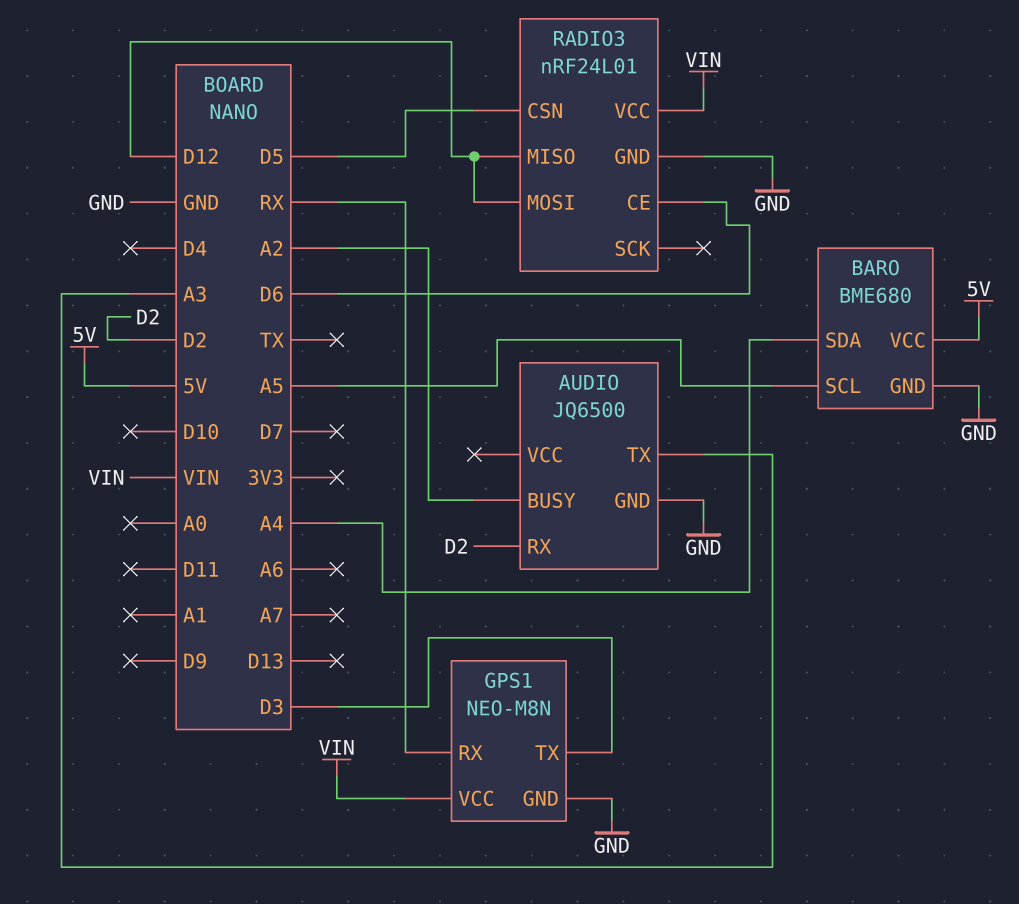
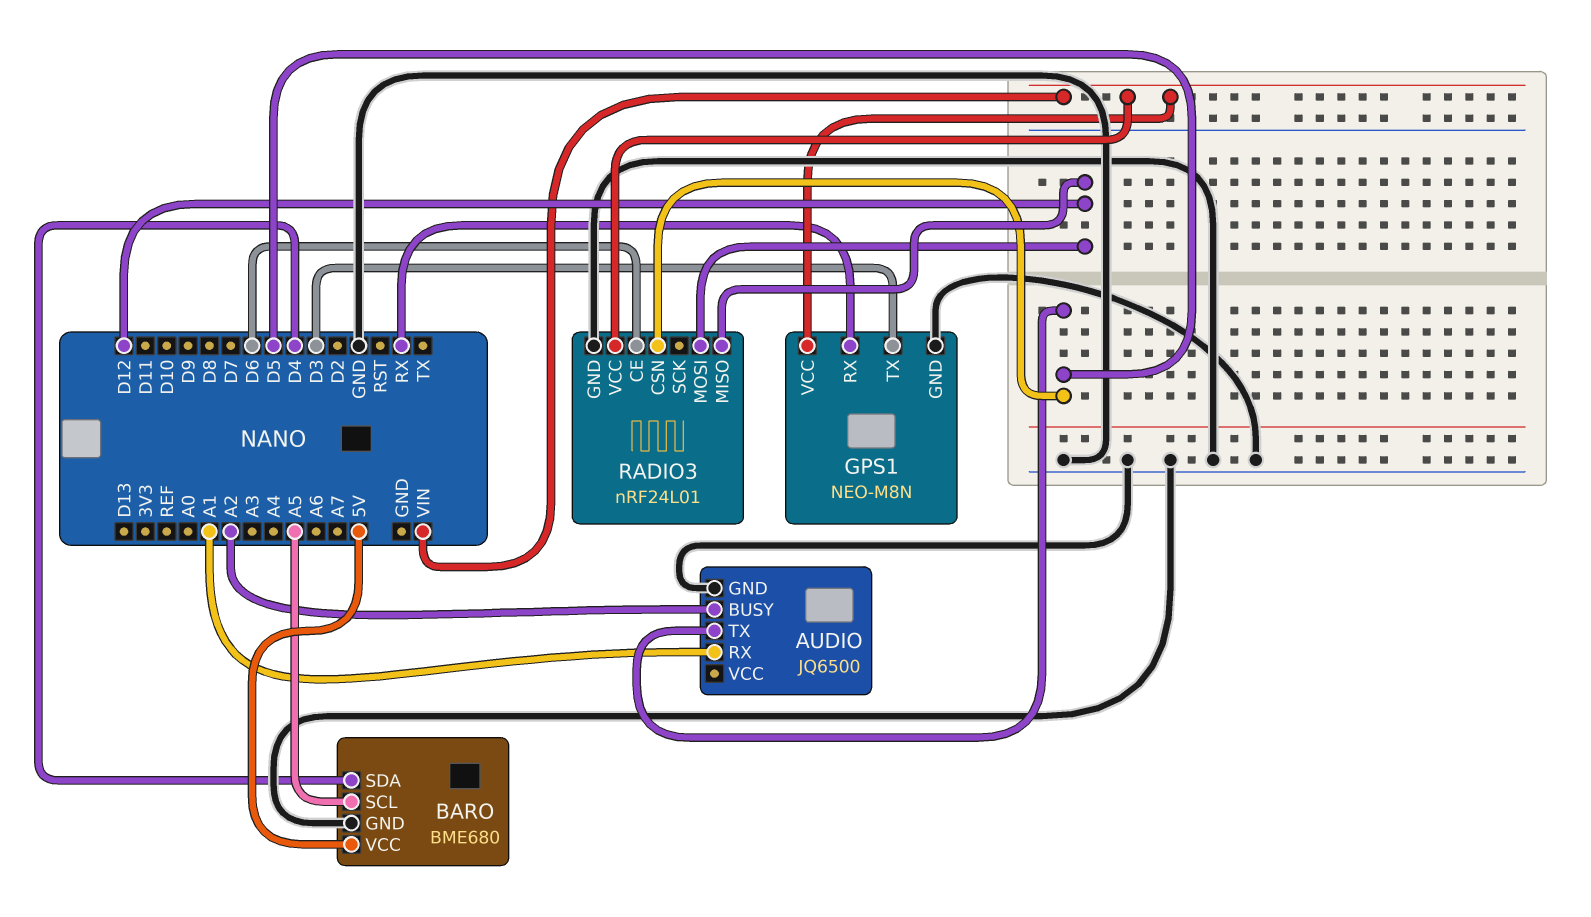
AUDIO pin RX: D2 -> A1
AUDIO pin TX: A3 -> D5
BARO pin SDA: A4 -> D4

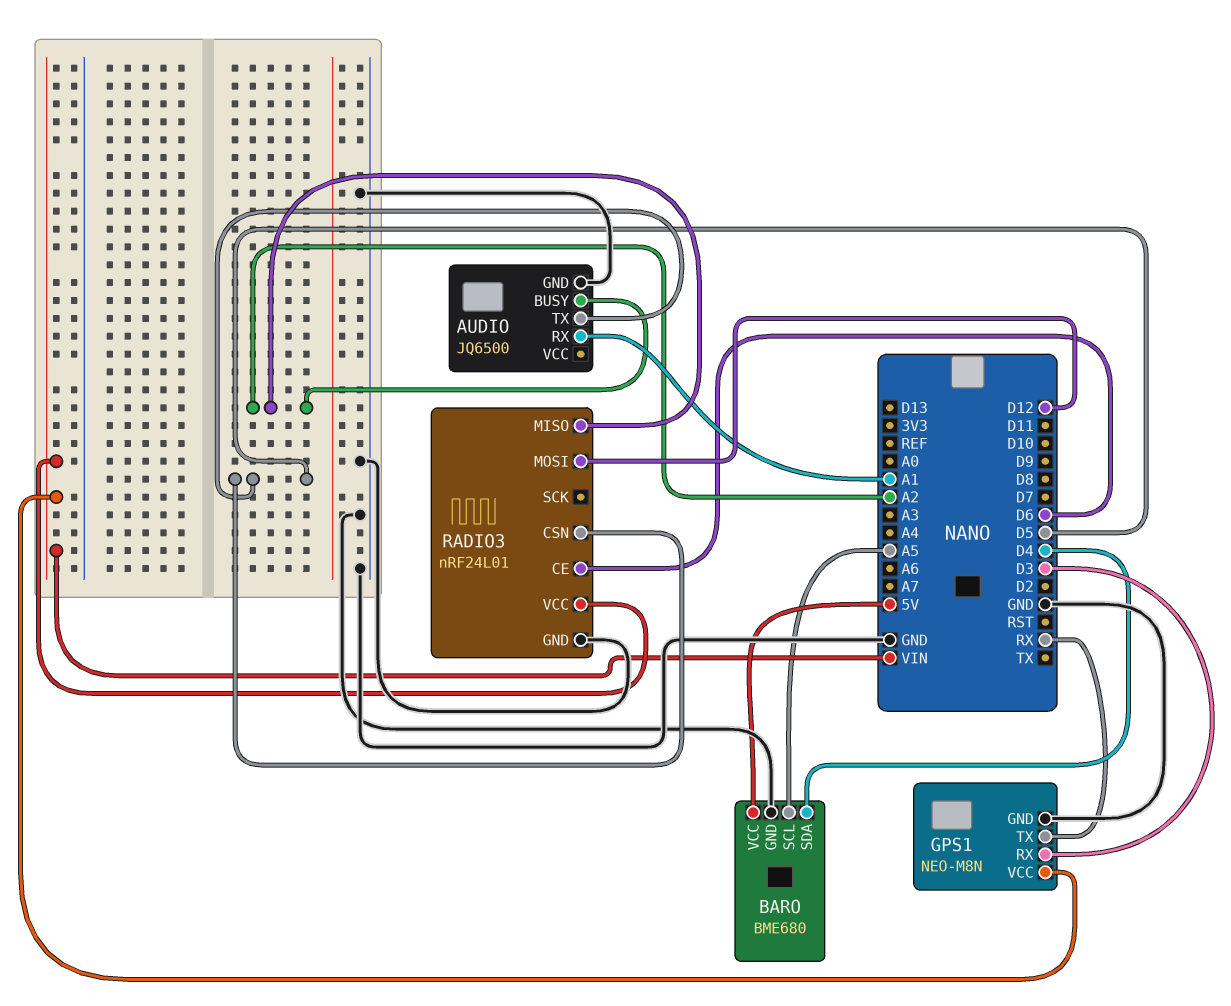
GPS1 pin RX: RX -> D3
GPS1 pin TX: D3 -> RX
RADIO3 pin MISO: D12 -> A2

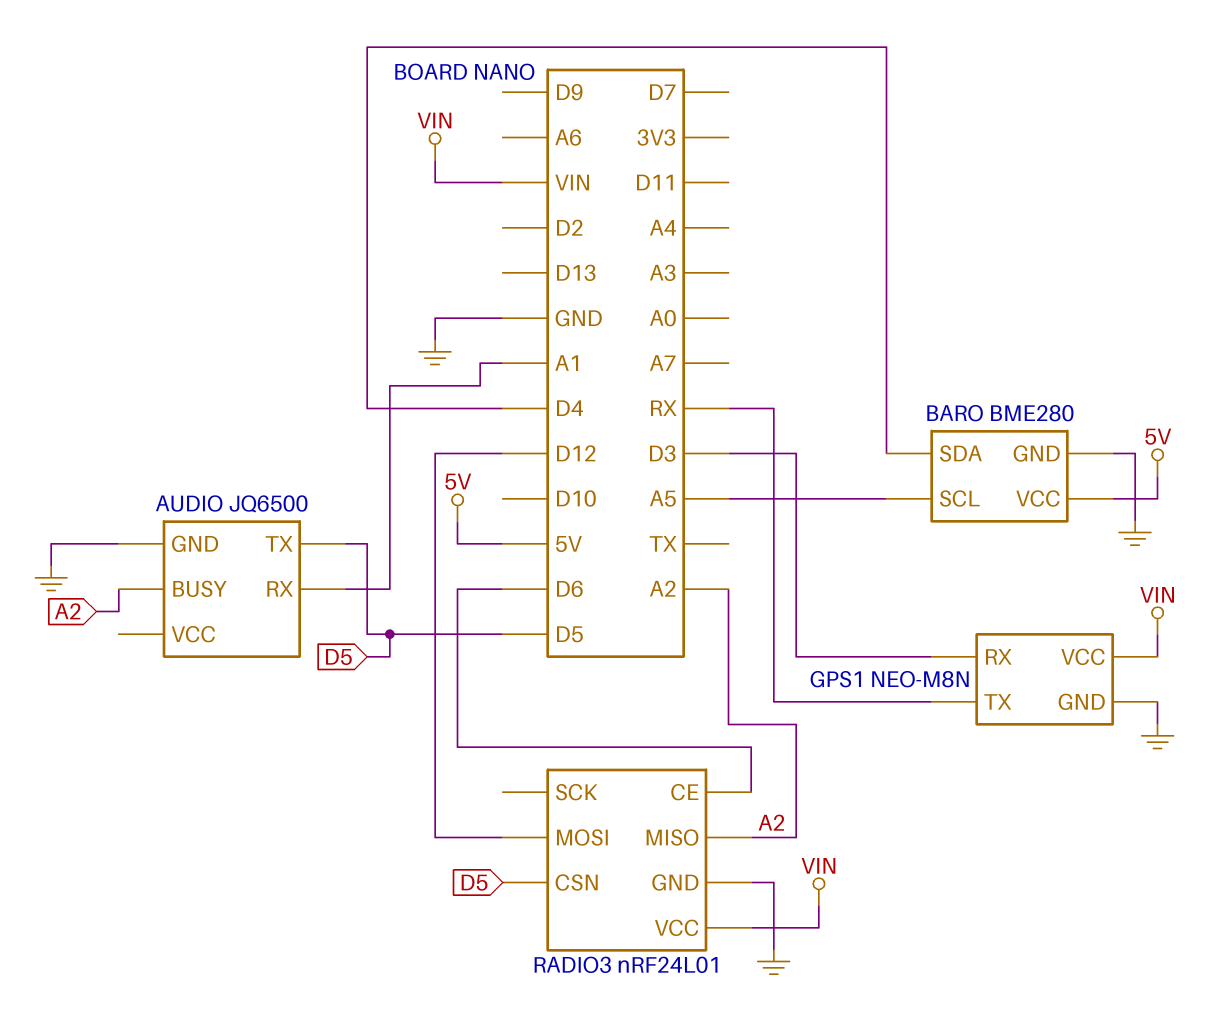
BARO: BME680 -> BME280

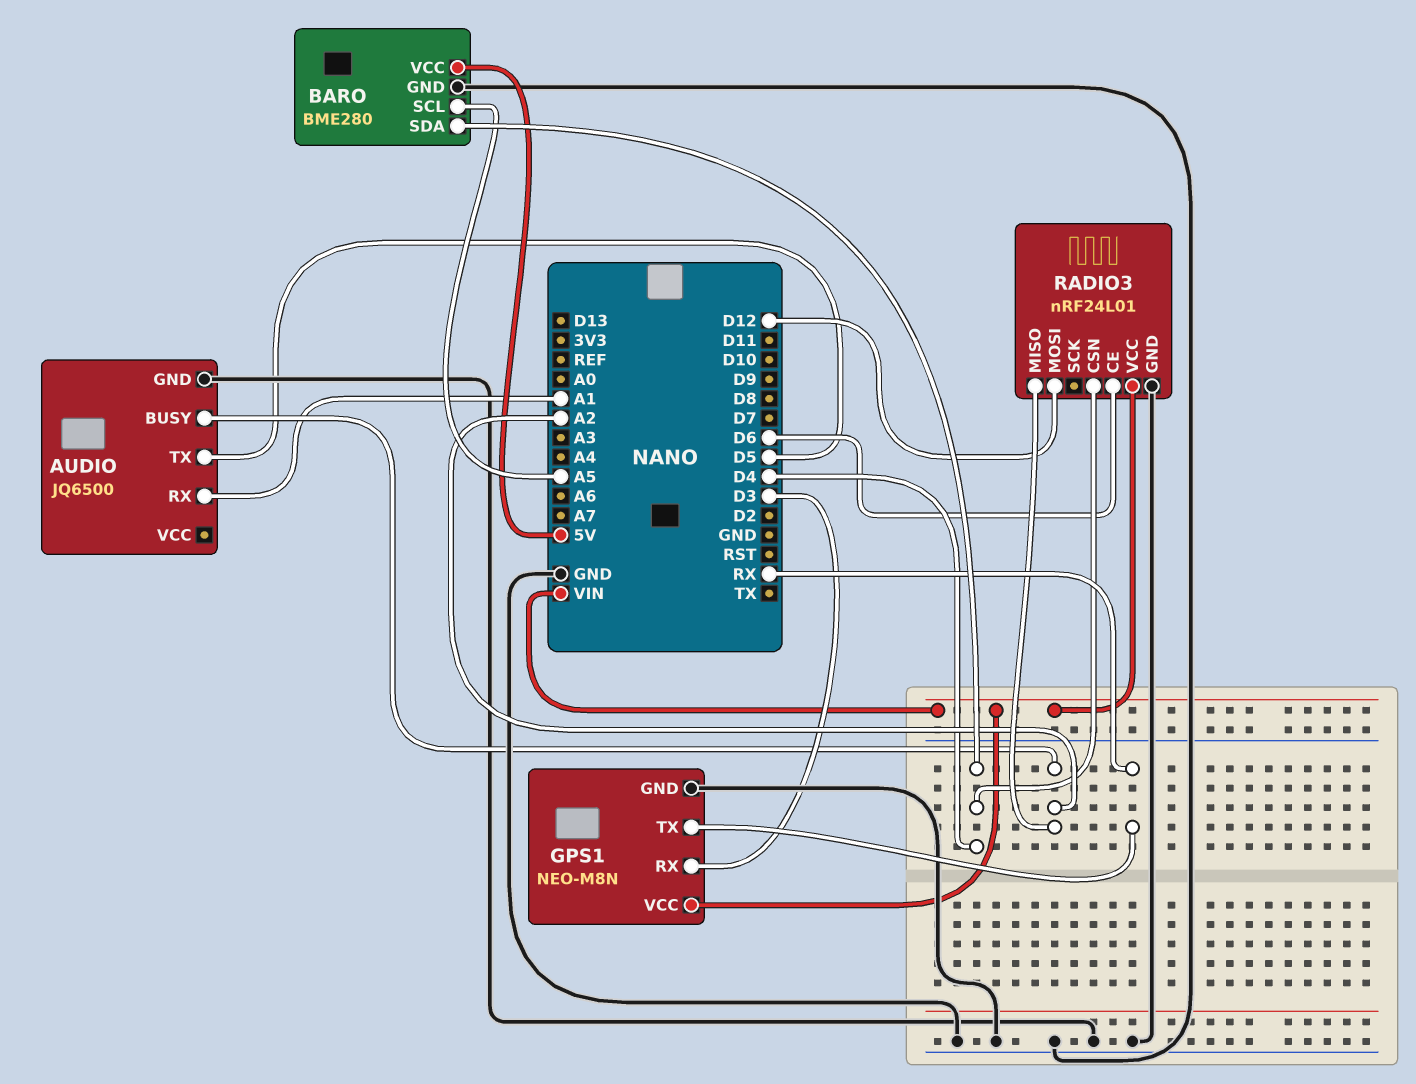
RADIO3 pin CSN: D5 -> D4

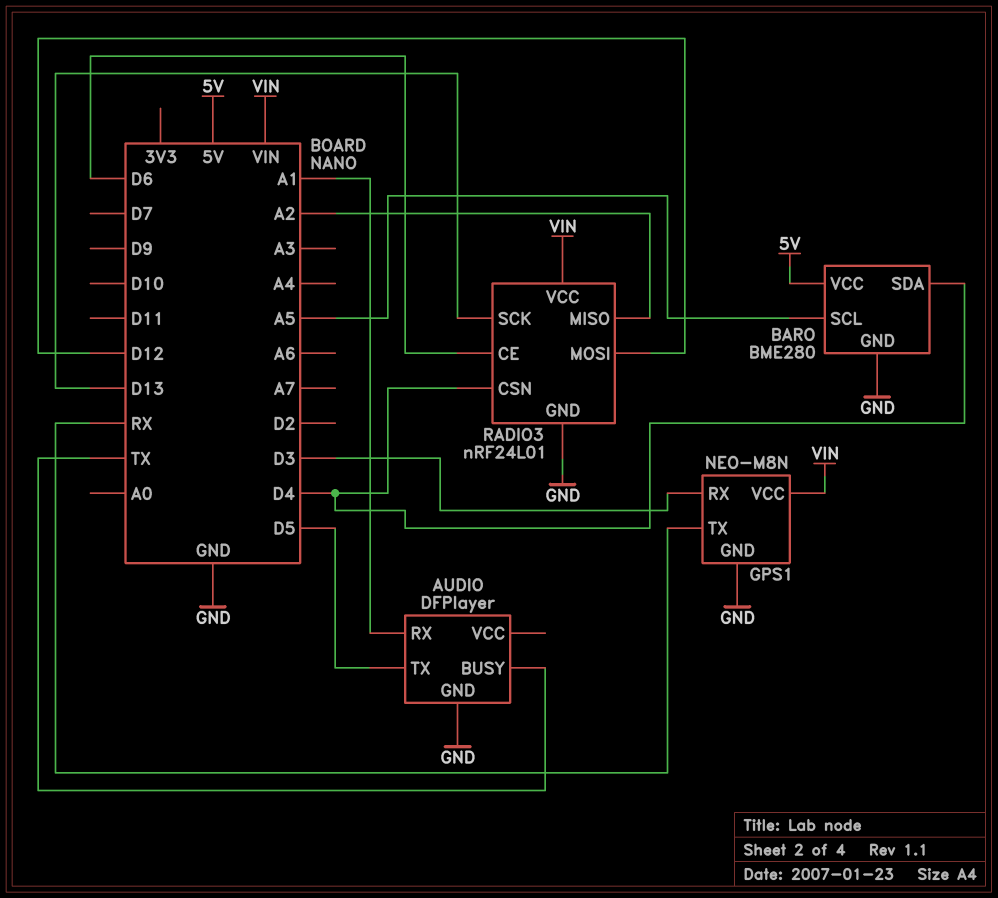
AUDIO: JQ6500 -> DFPlayer
AUDIO pin BUSY: A2 -> TX
RADIO3 pin SCK: none -> D13

